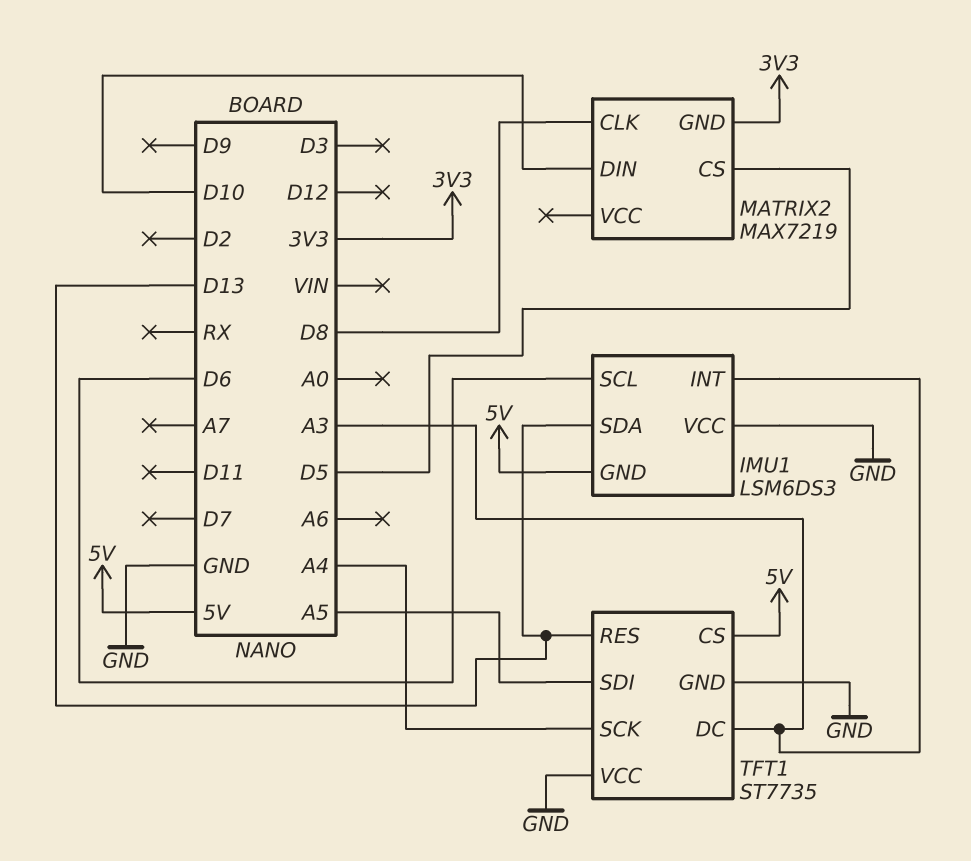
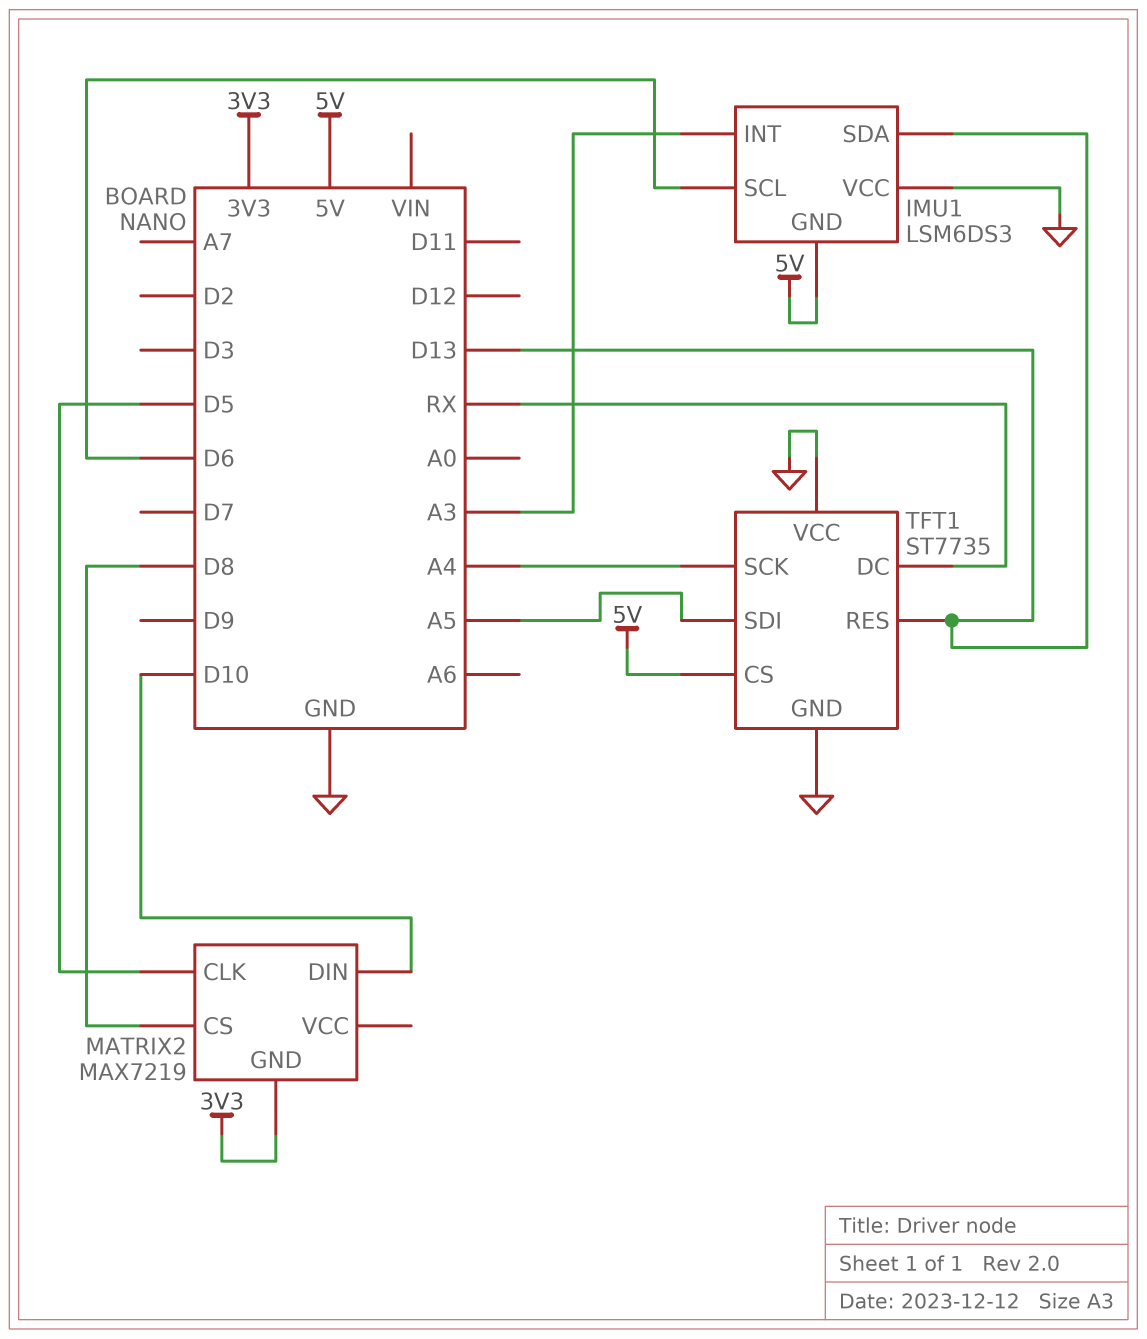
MATRIX2 pin CLK: D8 -> D5
MATRIX2 pin CS: D5 -> D8
TFT1 pin DC: A3 -> RX

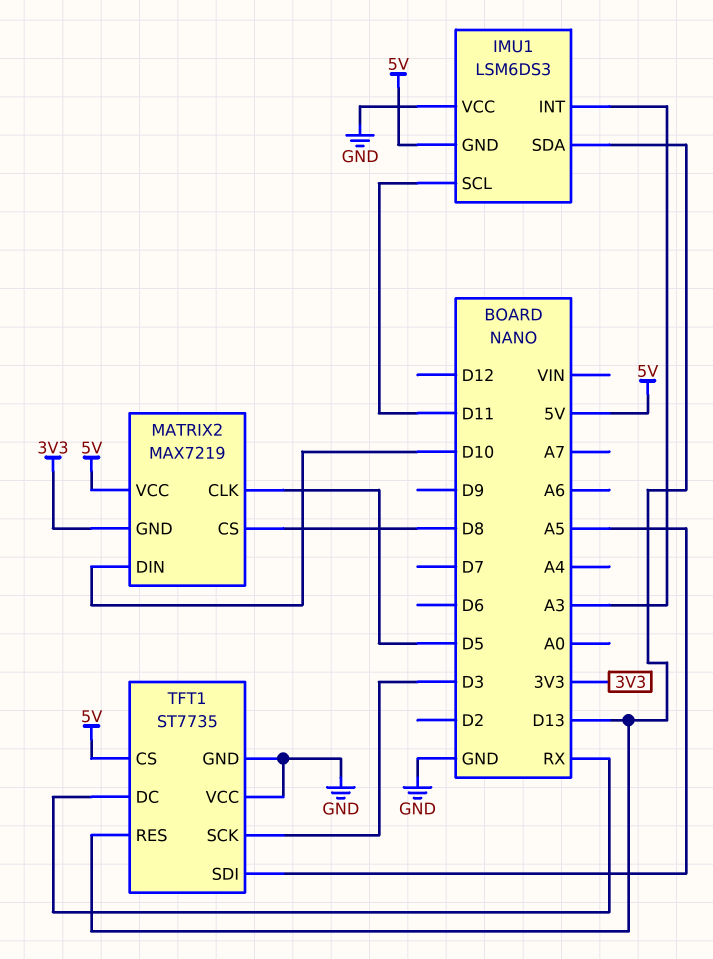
IMU1 pin SCL: D6 -> D11
MATRIX2 pin VCC: none -> 5V
TFT1 pin SCK: A4 -> D3

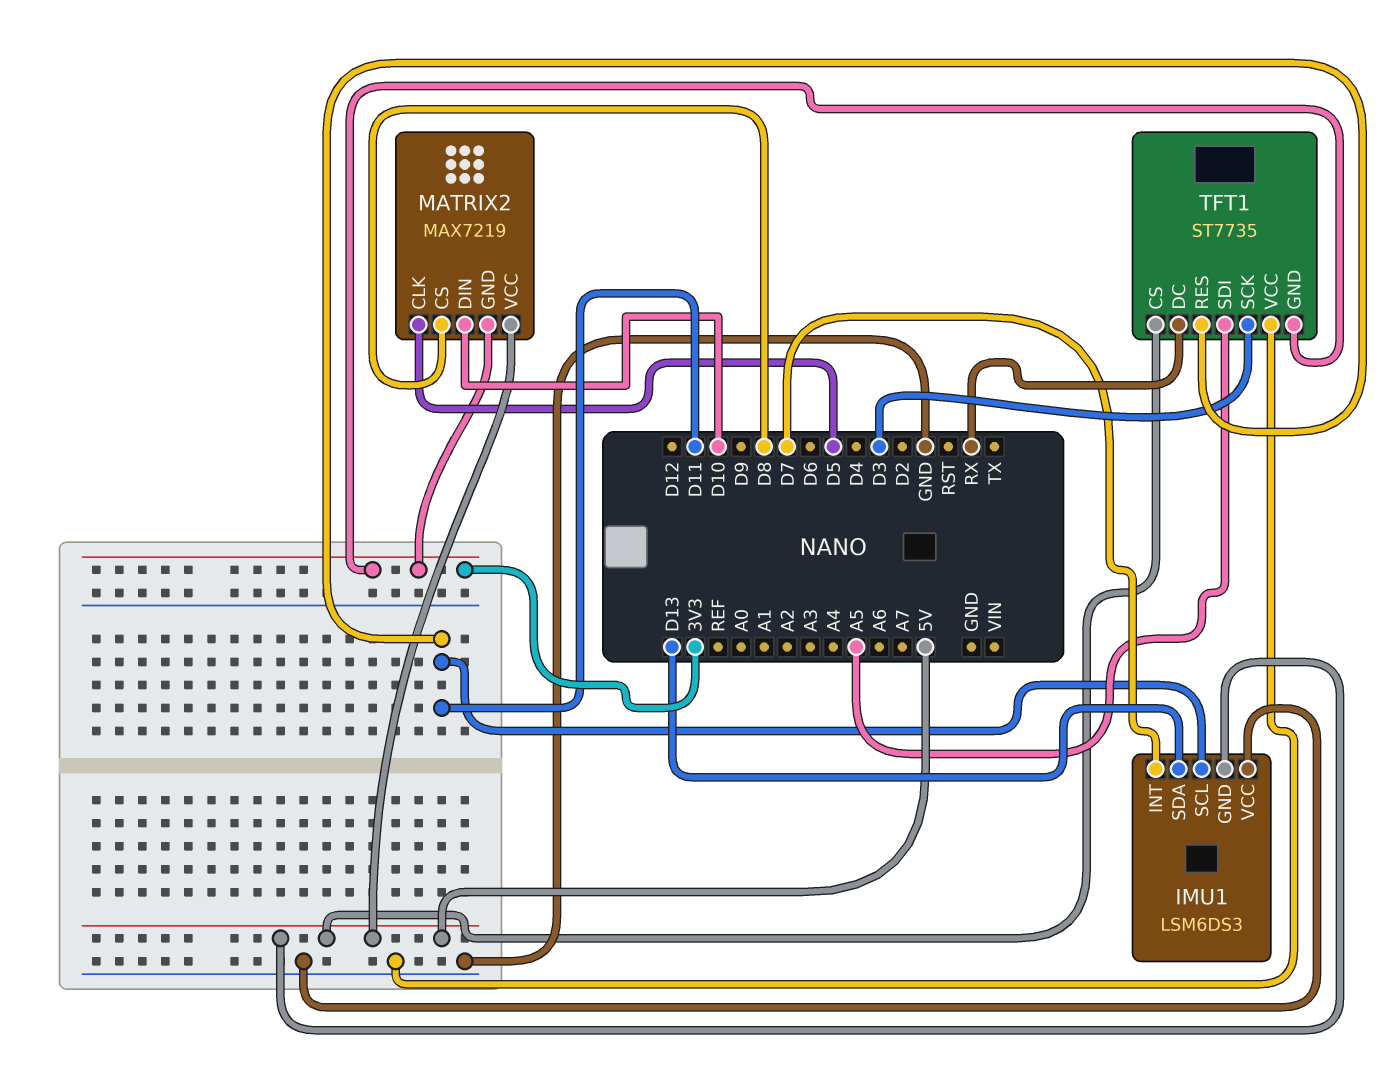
IMU1 pin INT: A3 -> D7
TFT1 pin GND: GND -> 3V3
TFT1 pin RES: D13 -> D11

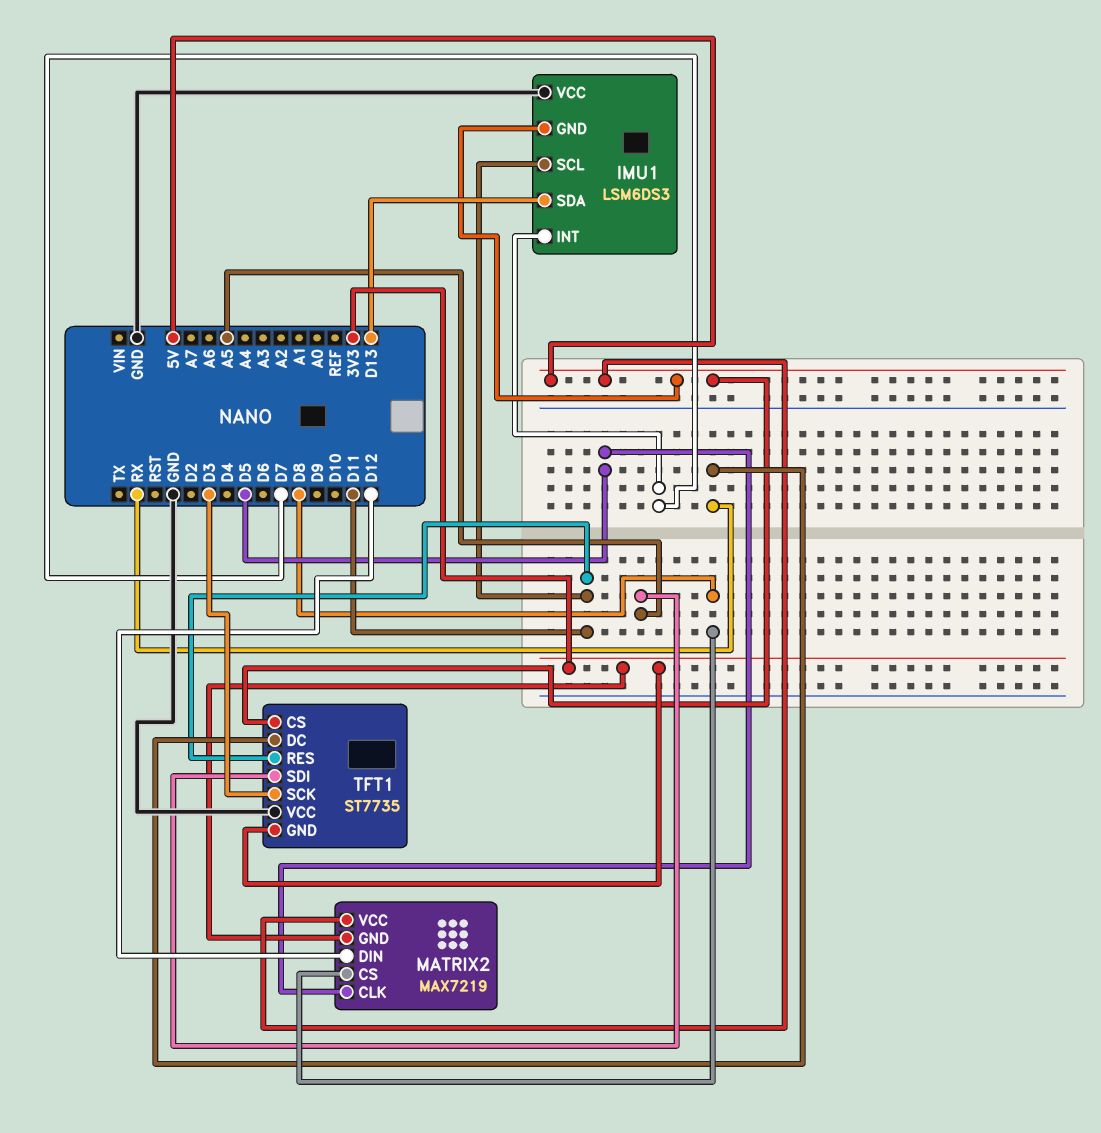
MATRIX2 pin DIN: D10 -> D12

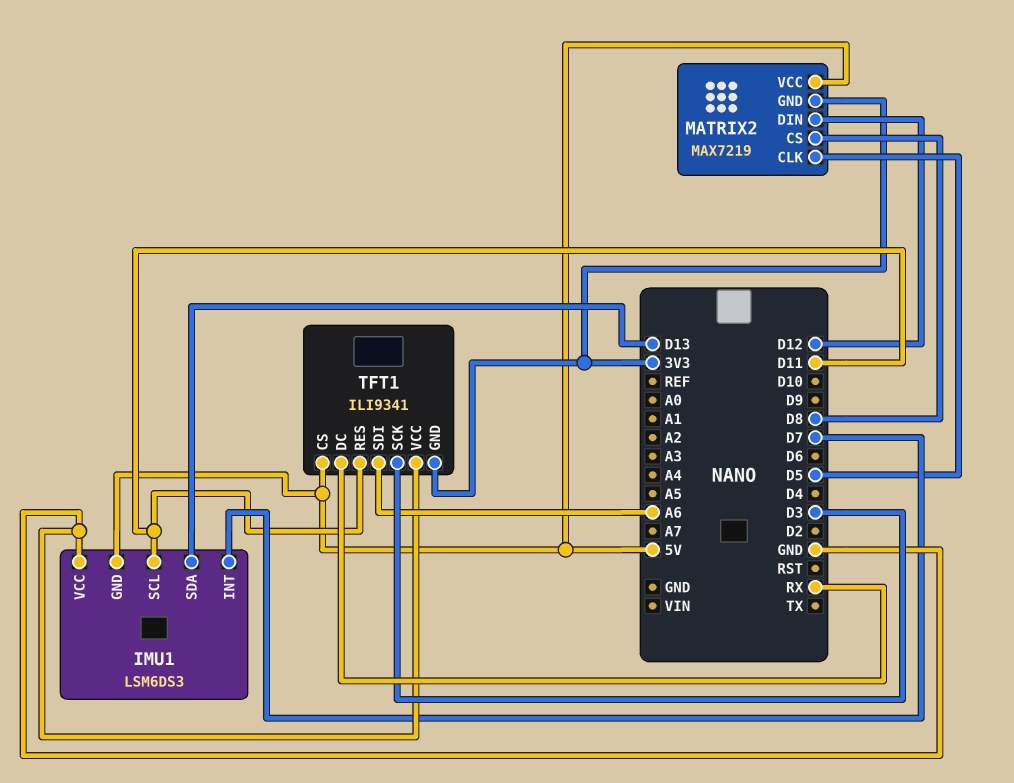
TFT1: ST7735 -> ILI9341
TFT1 pin SDI: A5 -> A6

